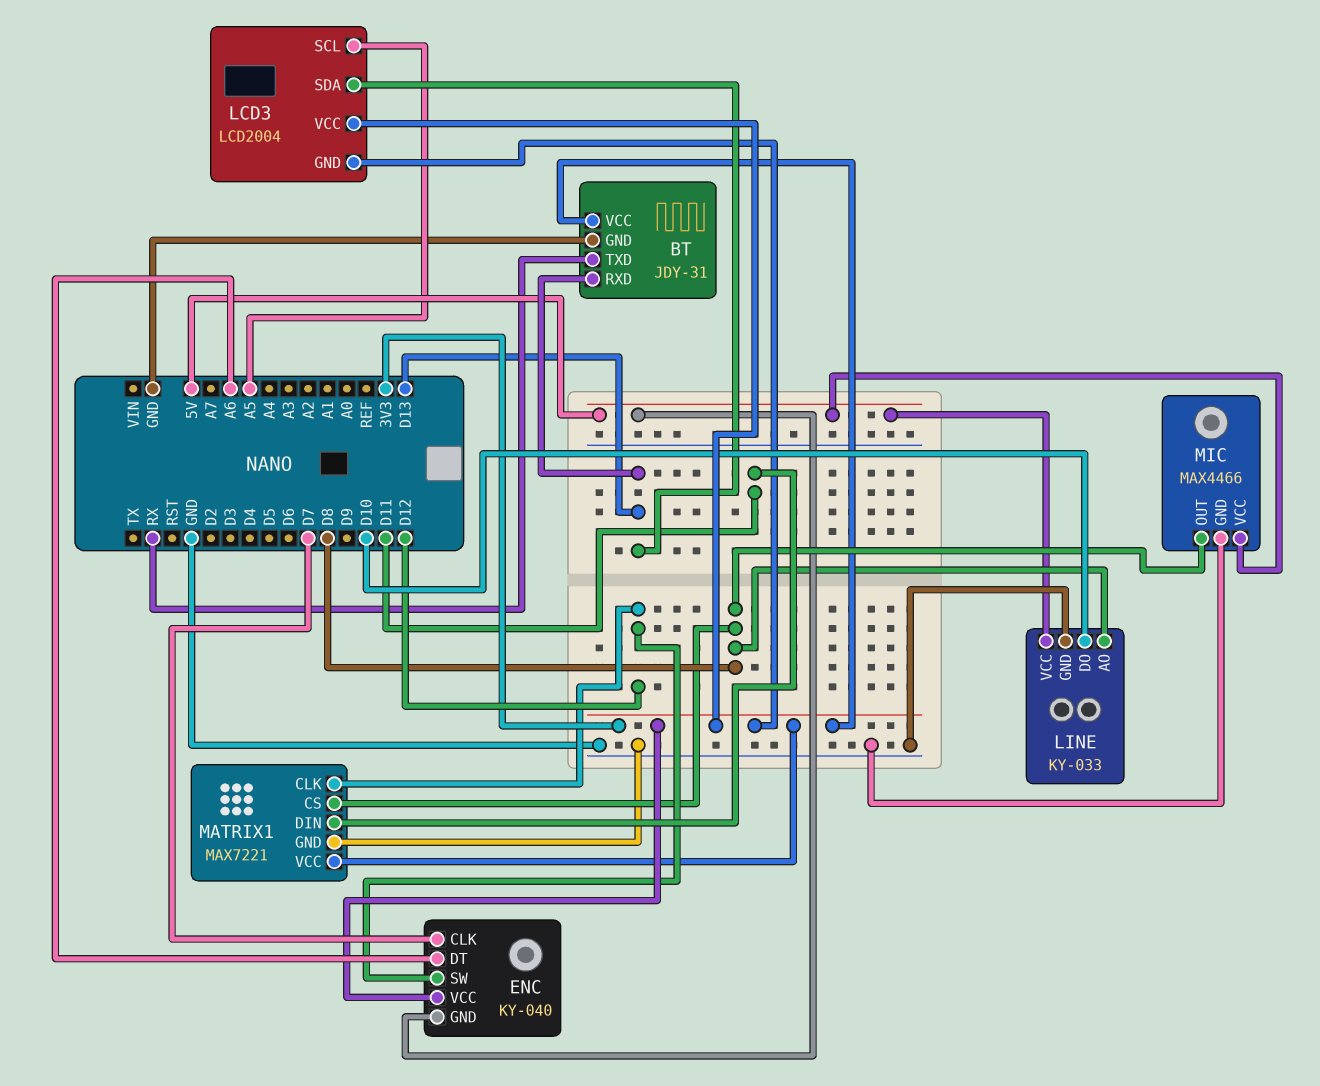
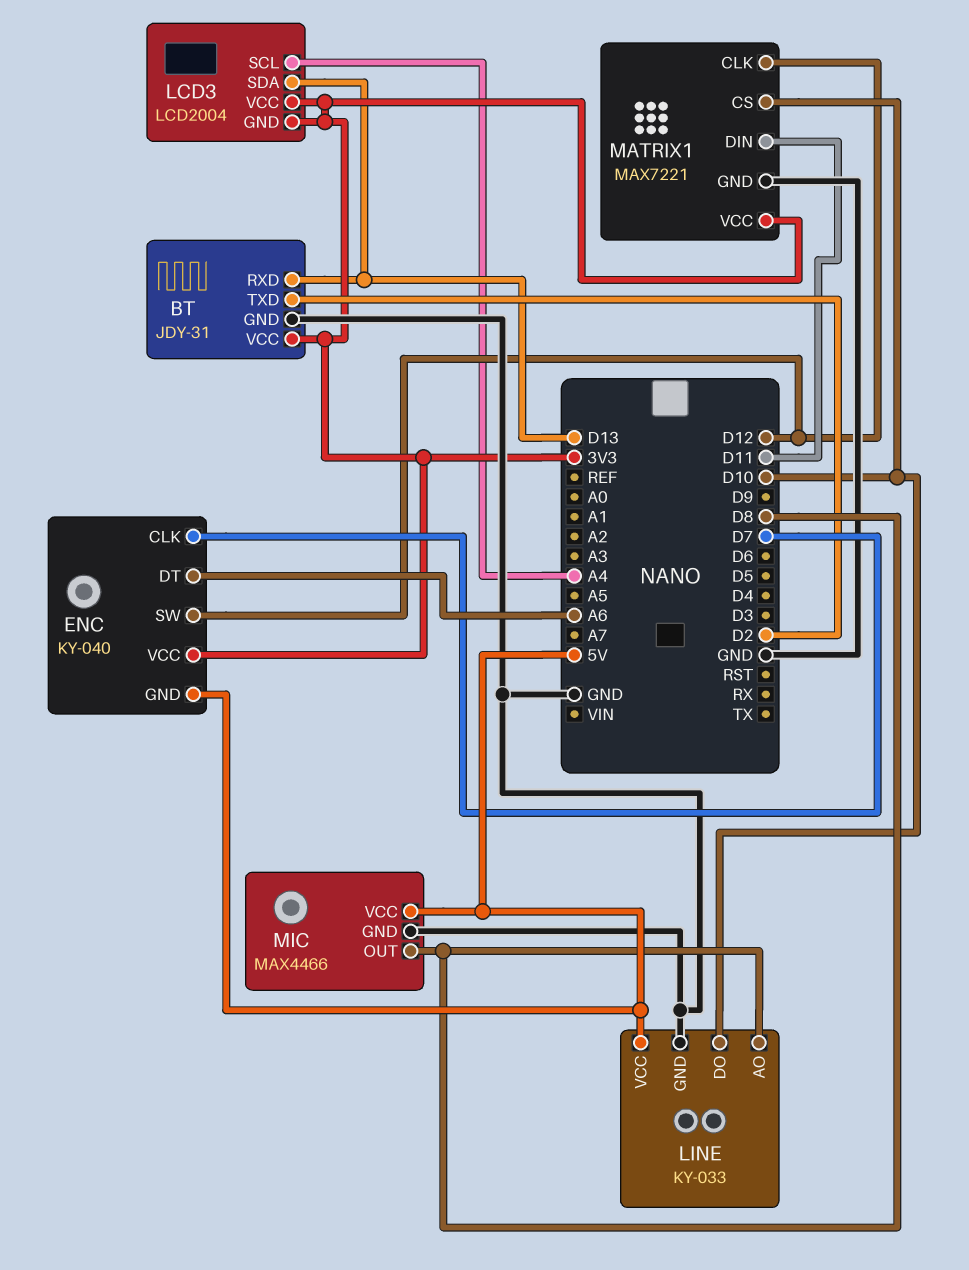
BT pin TXD: RX -> D2
LCD3 pin SCL: A5 -> A4
MATRIX1 pin CS: D8 -> D10

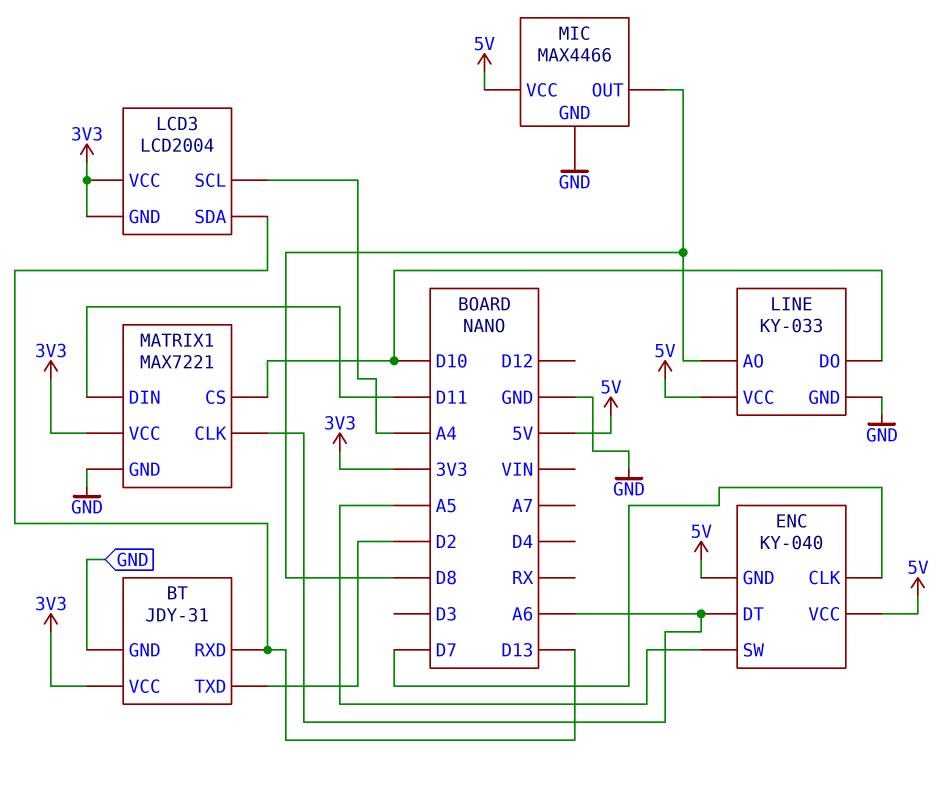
ENC pin SW: D12 -> A5
ENC pin VCC: 3V3 -> 5V
MATRIX1 pin CLK: D12 -> A6

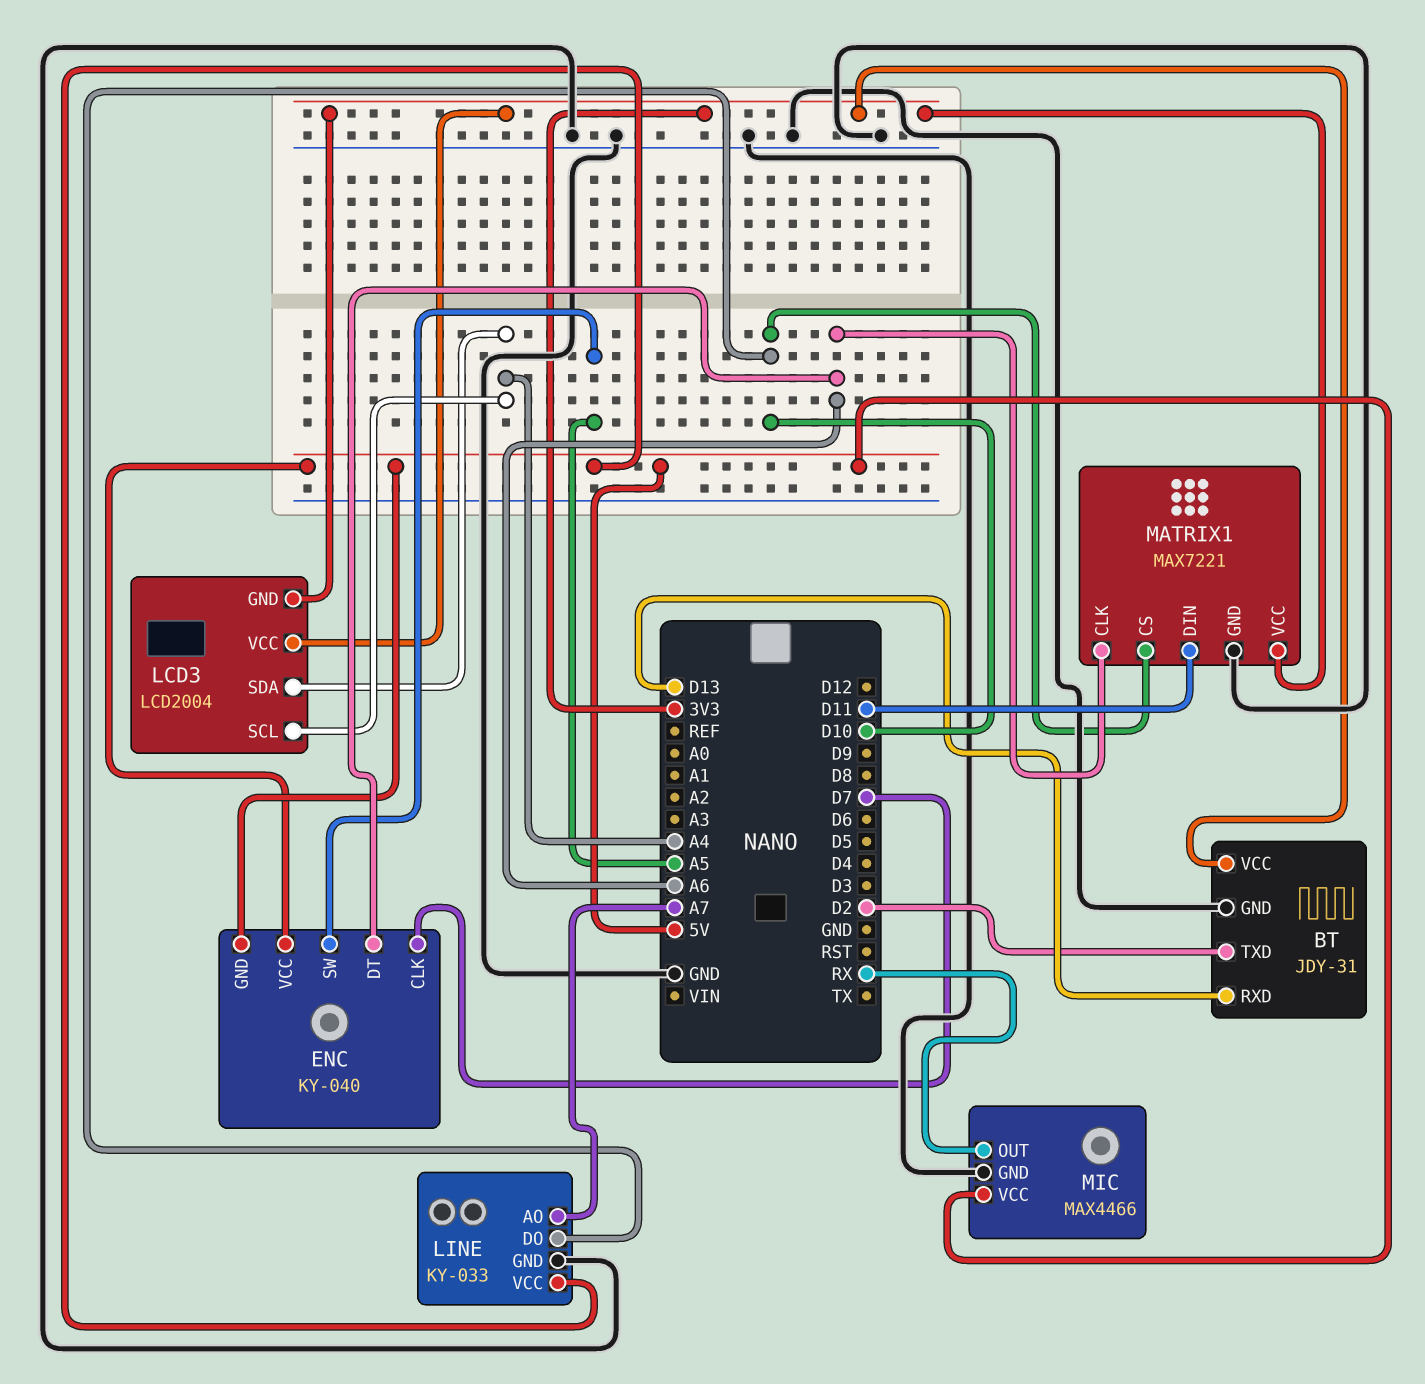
LCD3 pin SDA: D13 -> A4
LINE pin AO: D8 -> A7
MIC pin OUT: D8 -> RX

